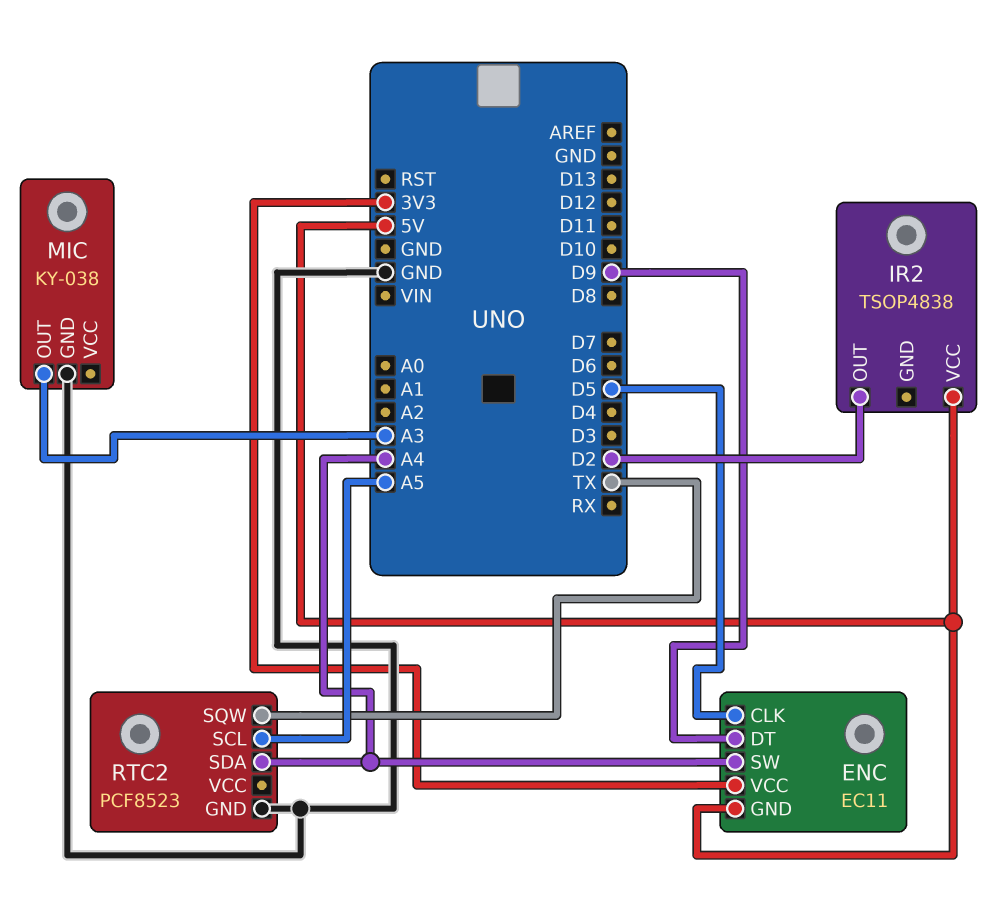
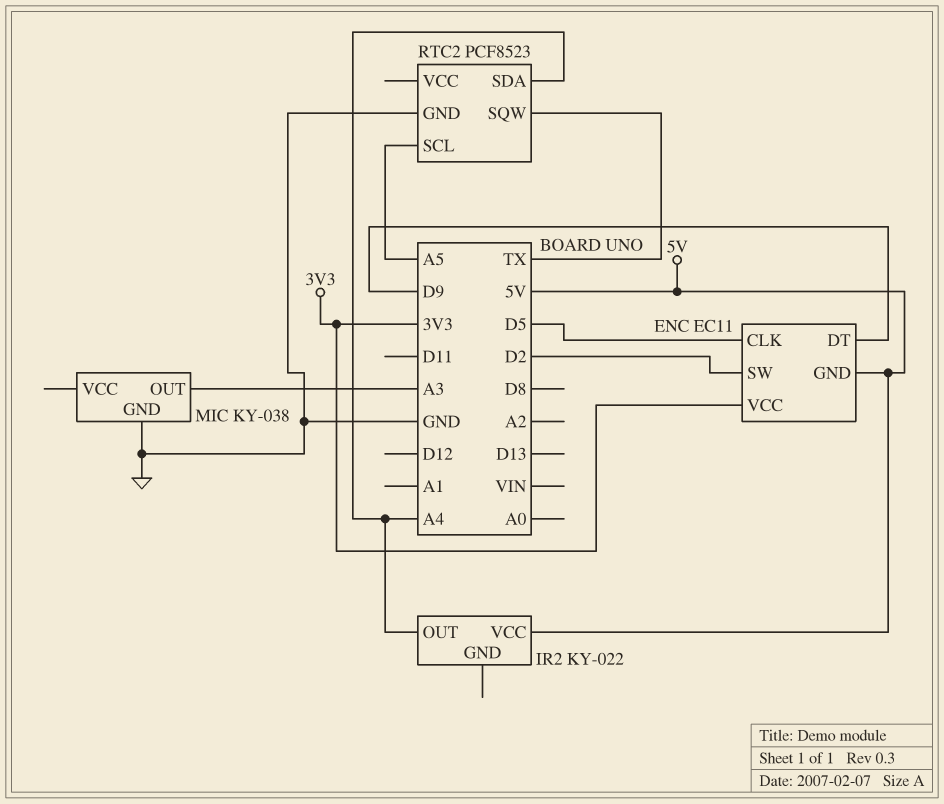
ENC pin SW: A4 -> D2
IR2: TSOP4838 -> KY-022
IR2 pin OUT: D2 -> A4

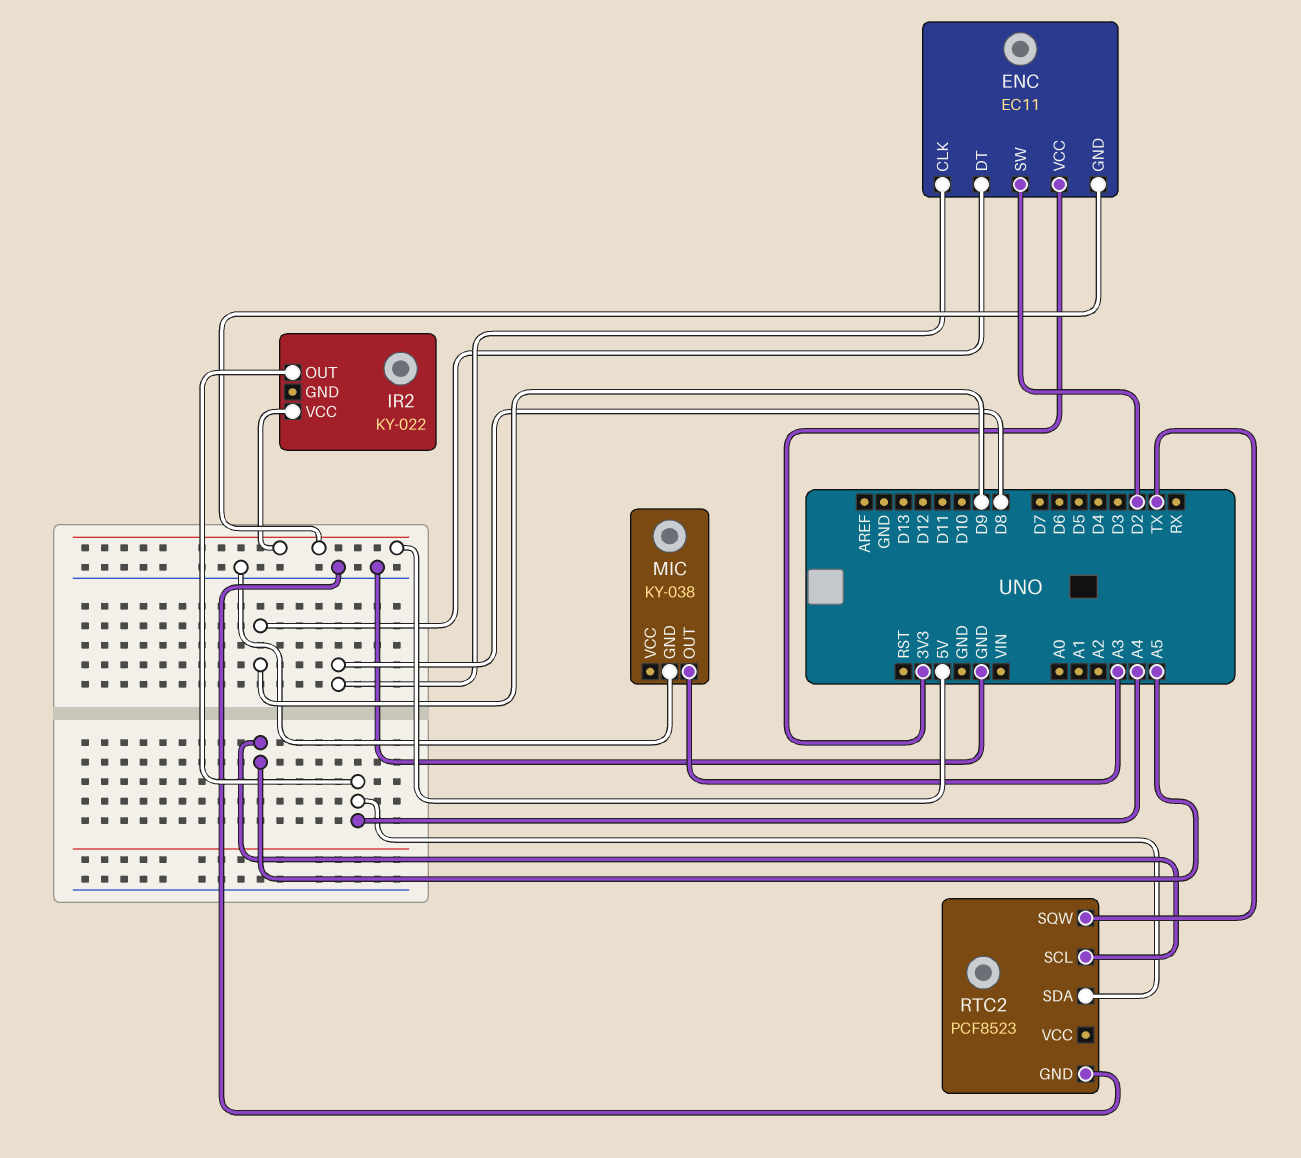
ENC pin CLK: D5 -> D8

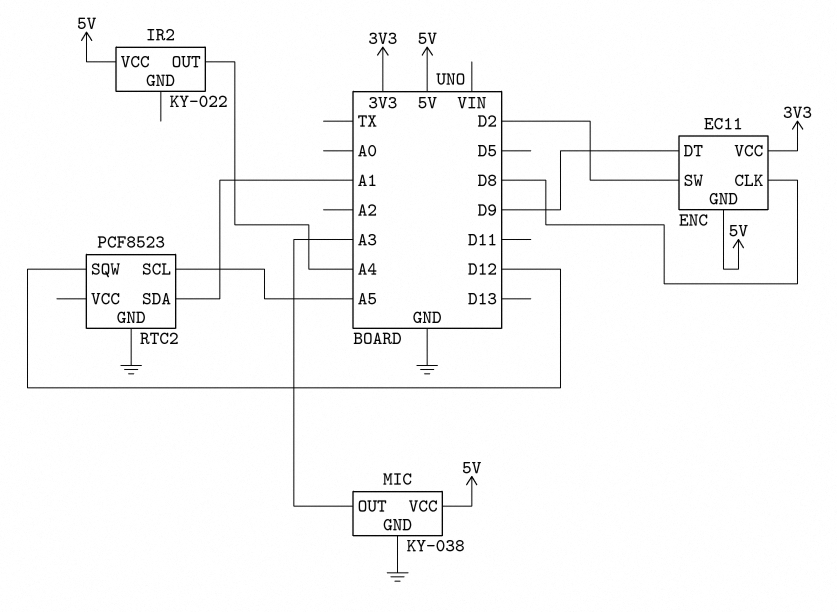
MIC pin VCC: none -> 5V
RTC2 pin SDA: A4 -> A1
RTC2 pin SQW: TX -> D12

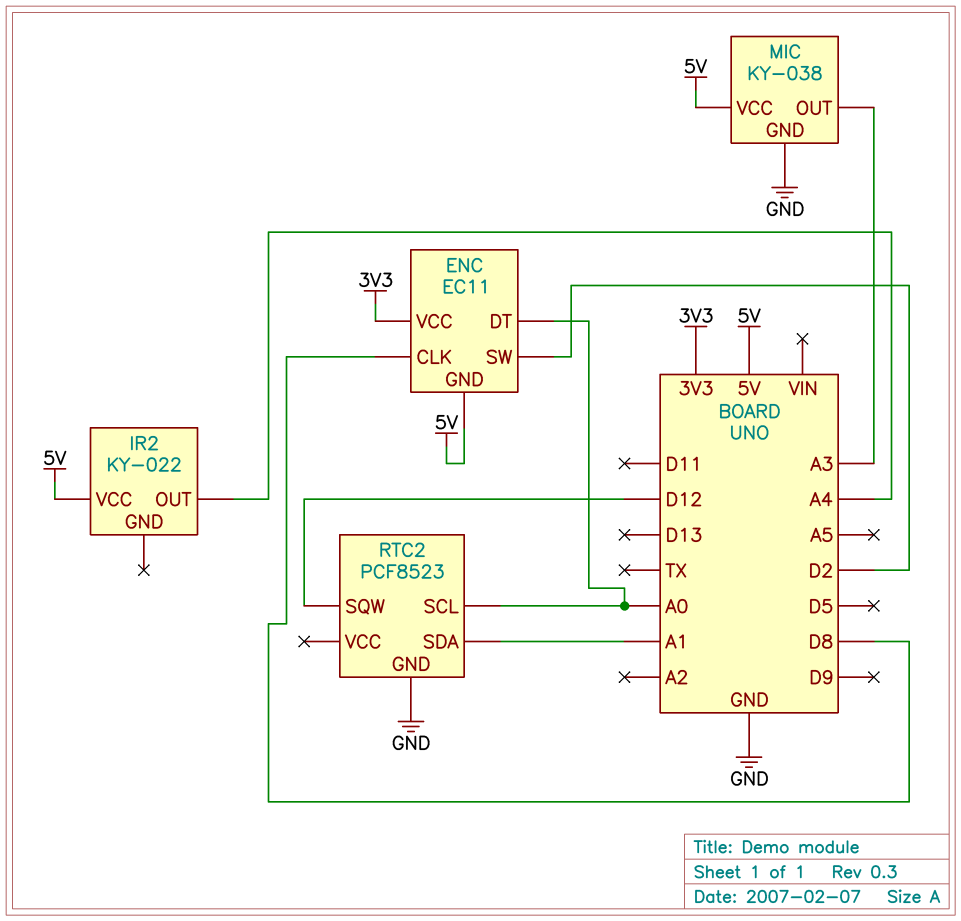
ENC pin DT: D9 -> A0
RTC2 pin SCL: A5 -> A0

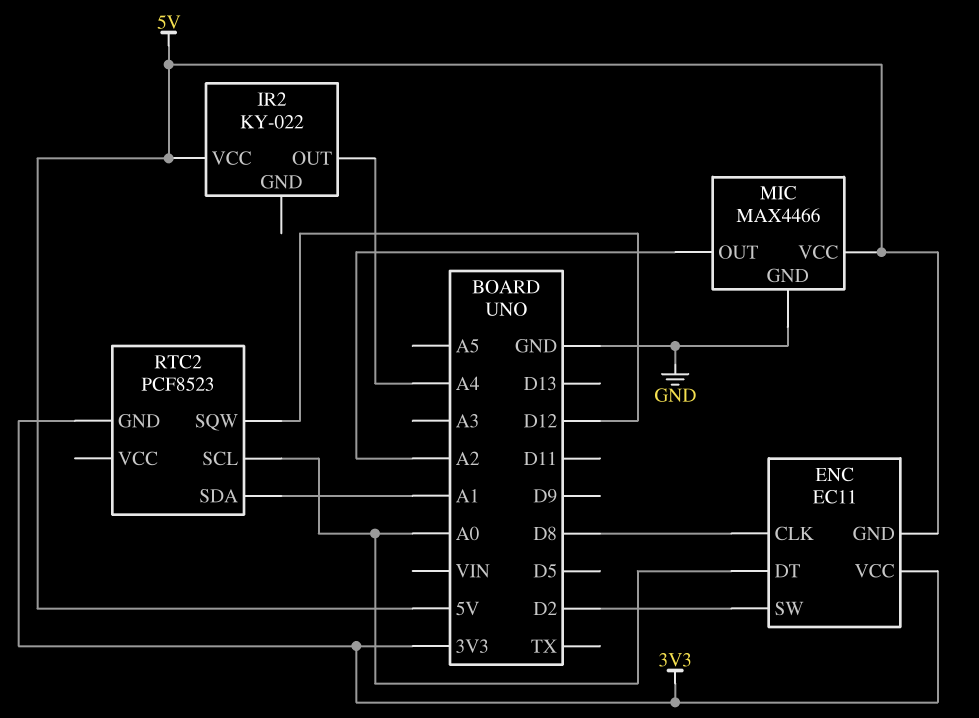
MIC: KY-038 -> MAX4466
MIC pin OUT: A3 -> A2
RTC2 pin GND: GND -> 3V3

